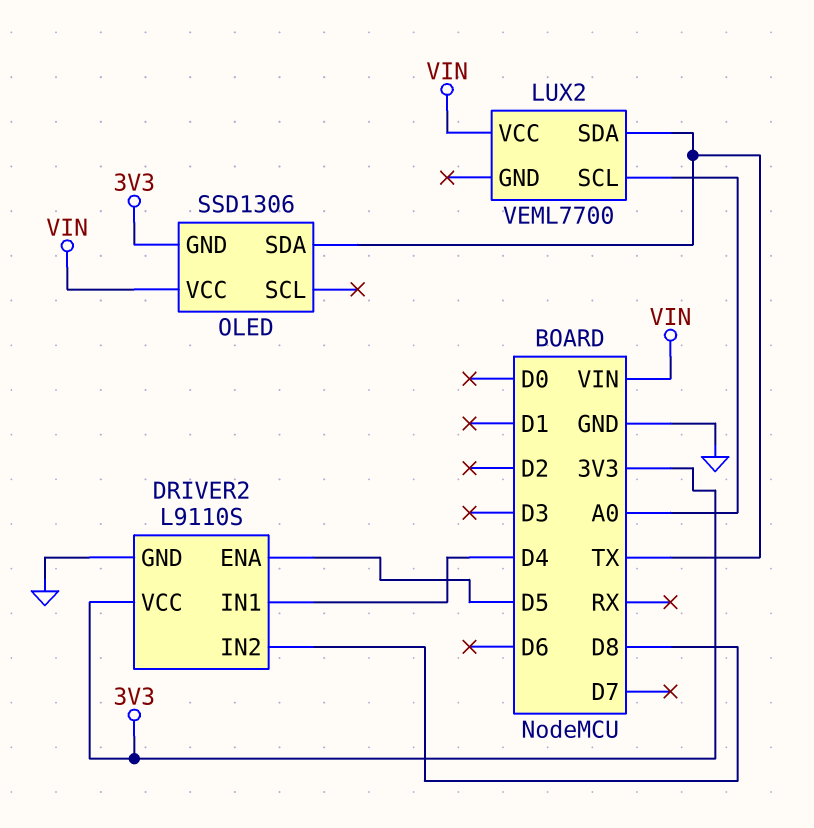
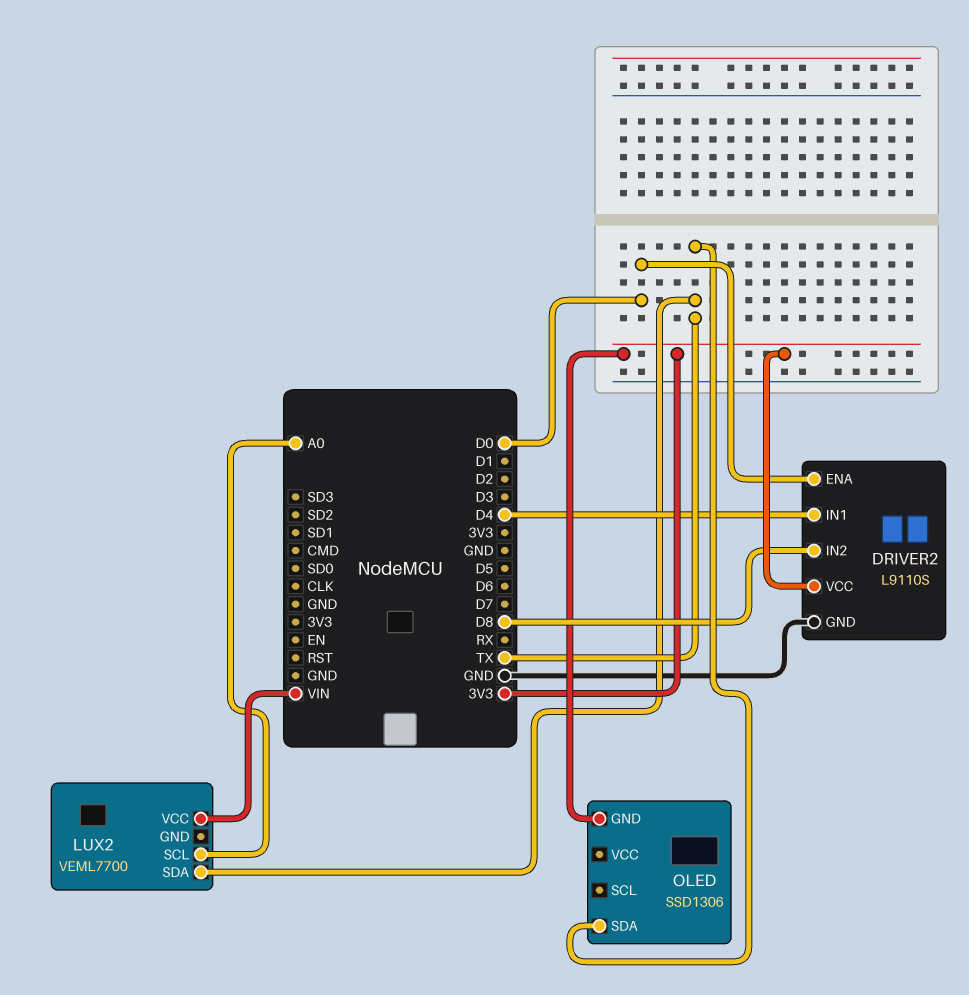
DRIVER2 pin ENA: D5 -> D0
OLED pin VCC: VIN -> none

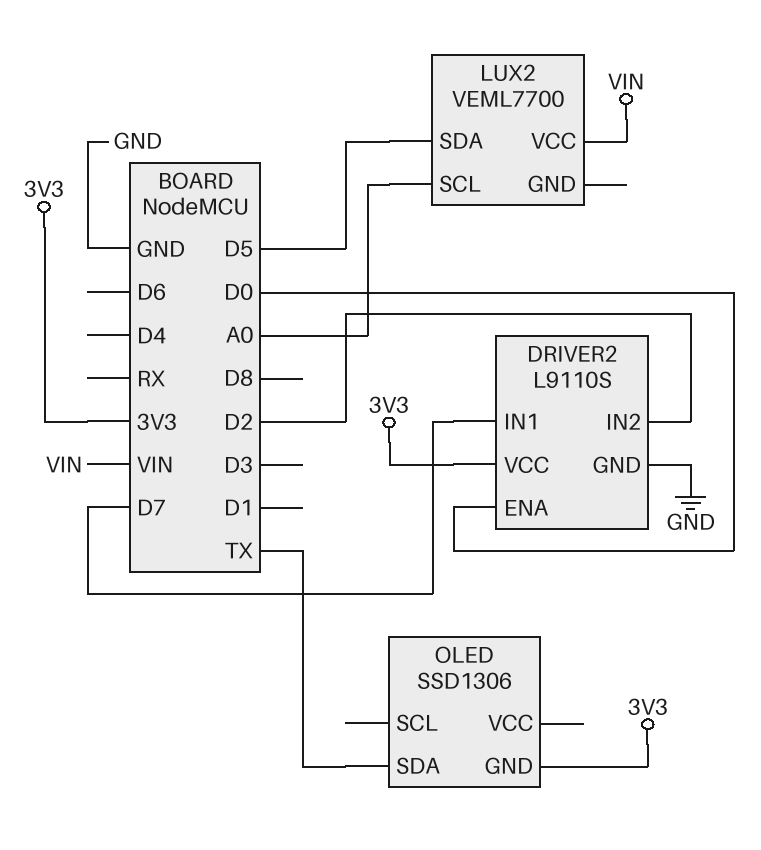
DRIVER2 pin IN1: D4 -> D7
DRIVER2 pin IN2: D8 -> D2
LUX2 pin SDA: TX -> D5

